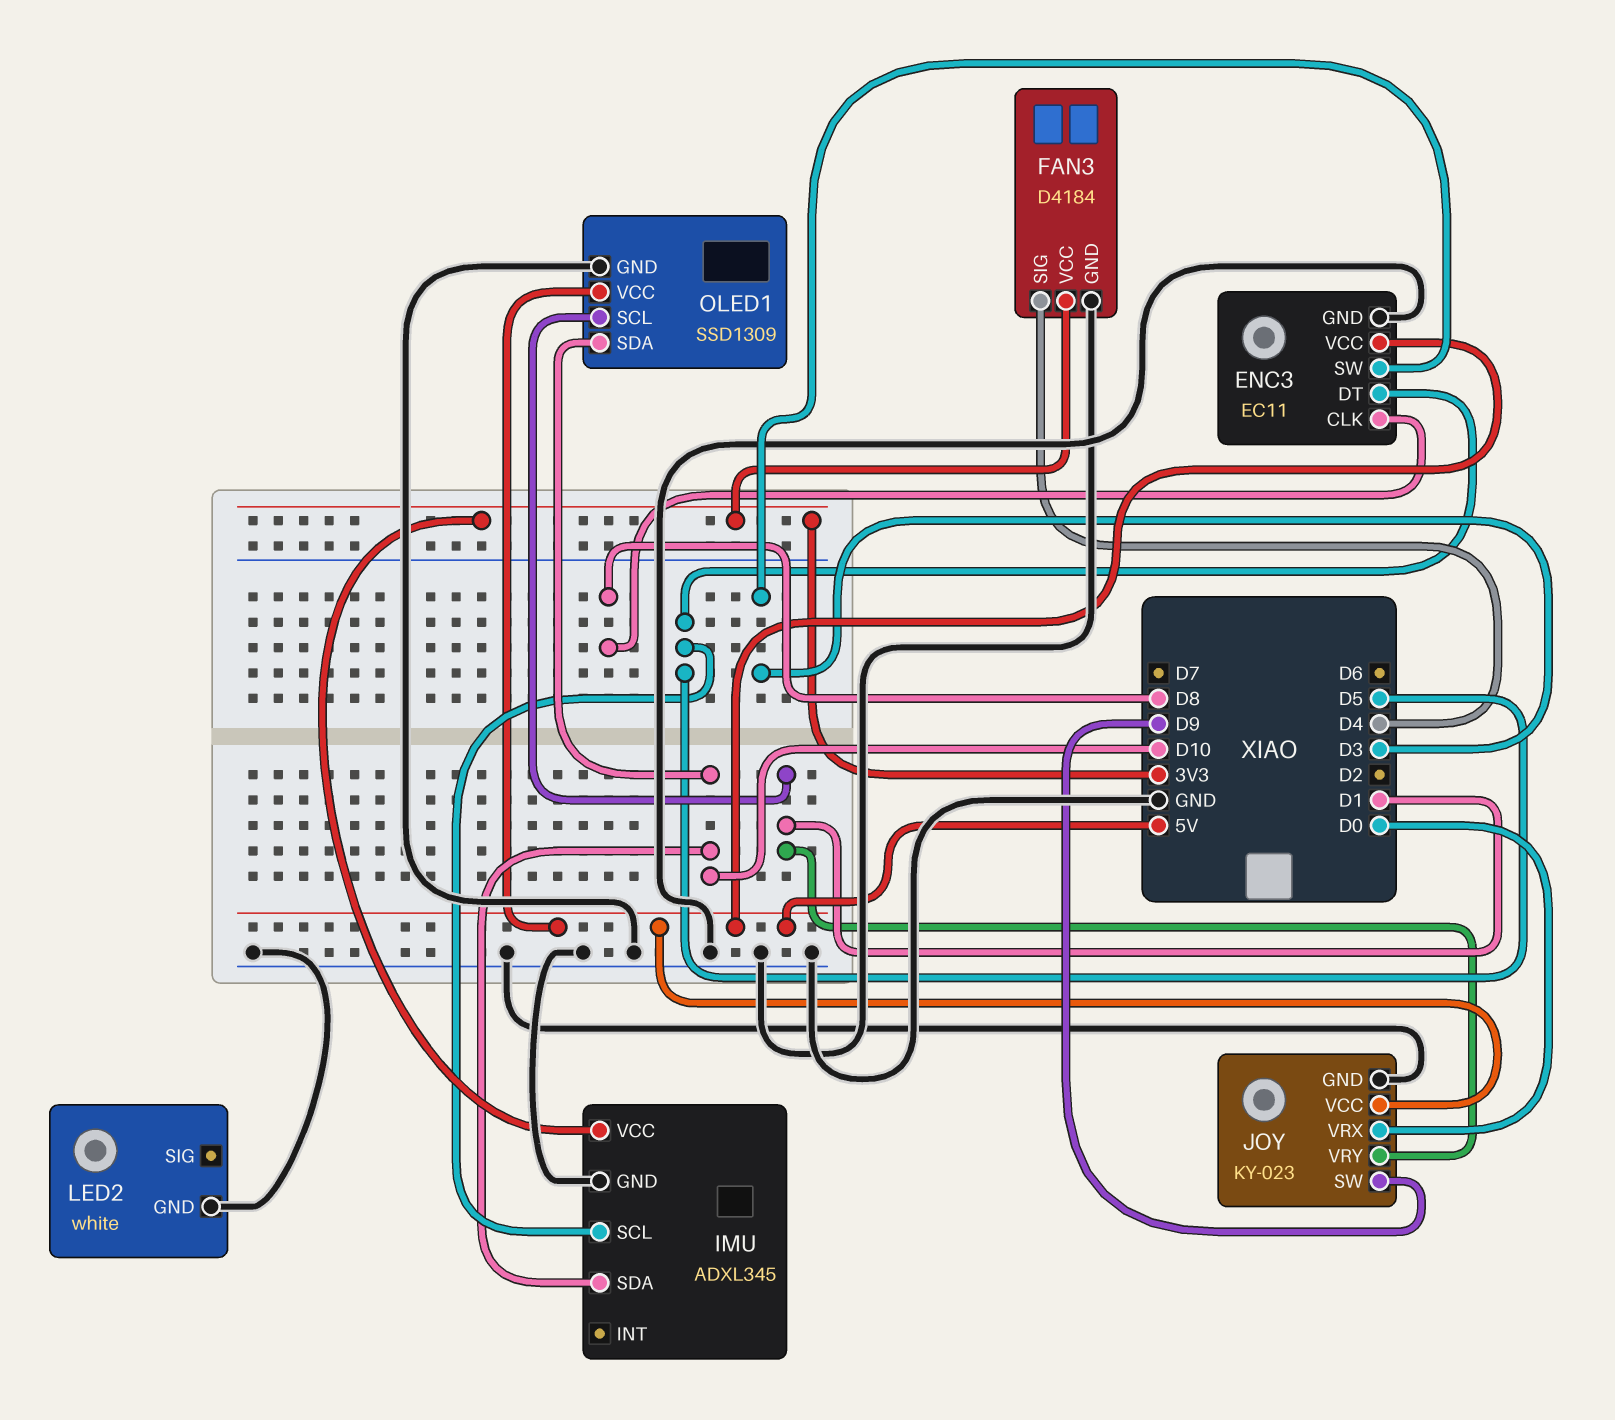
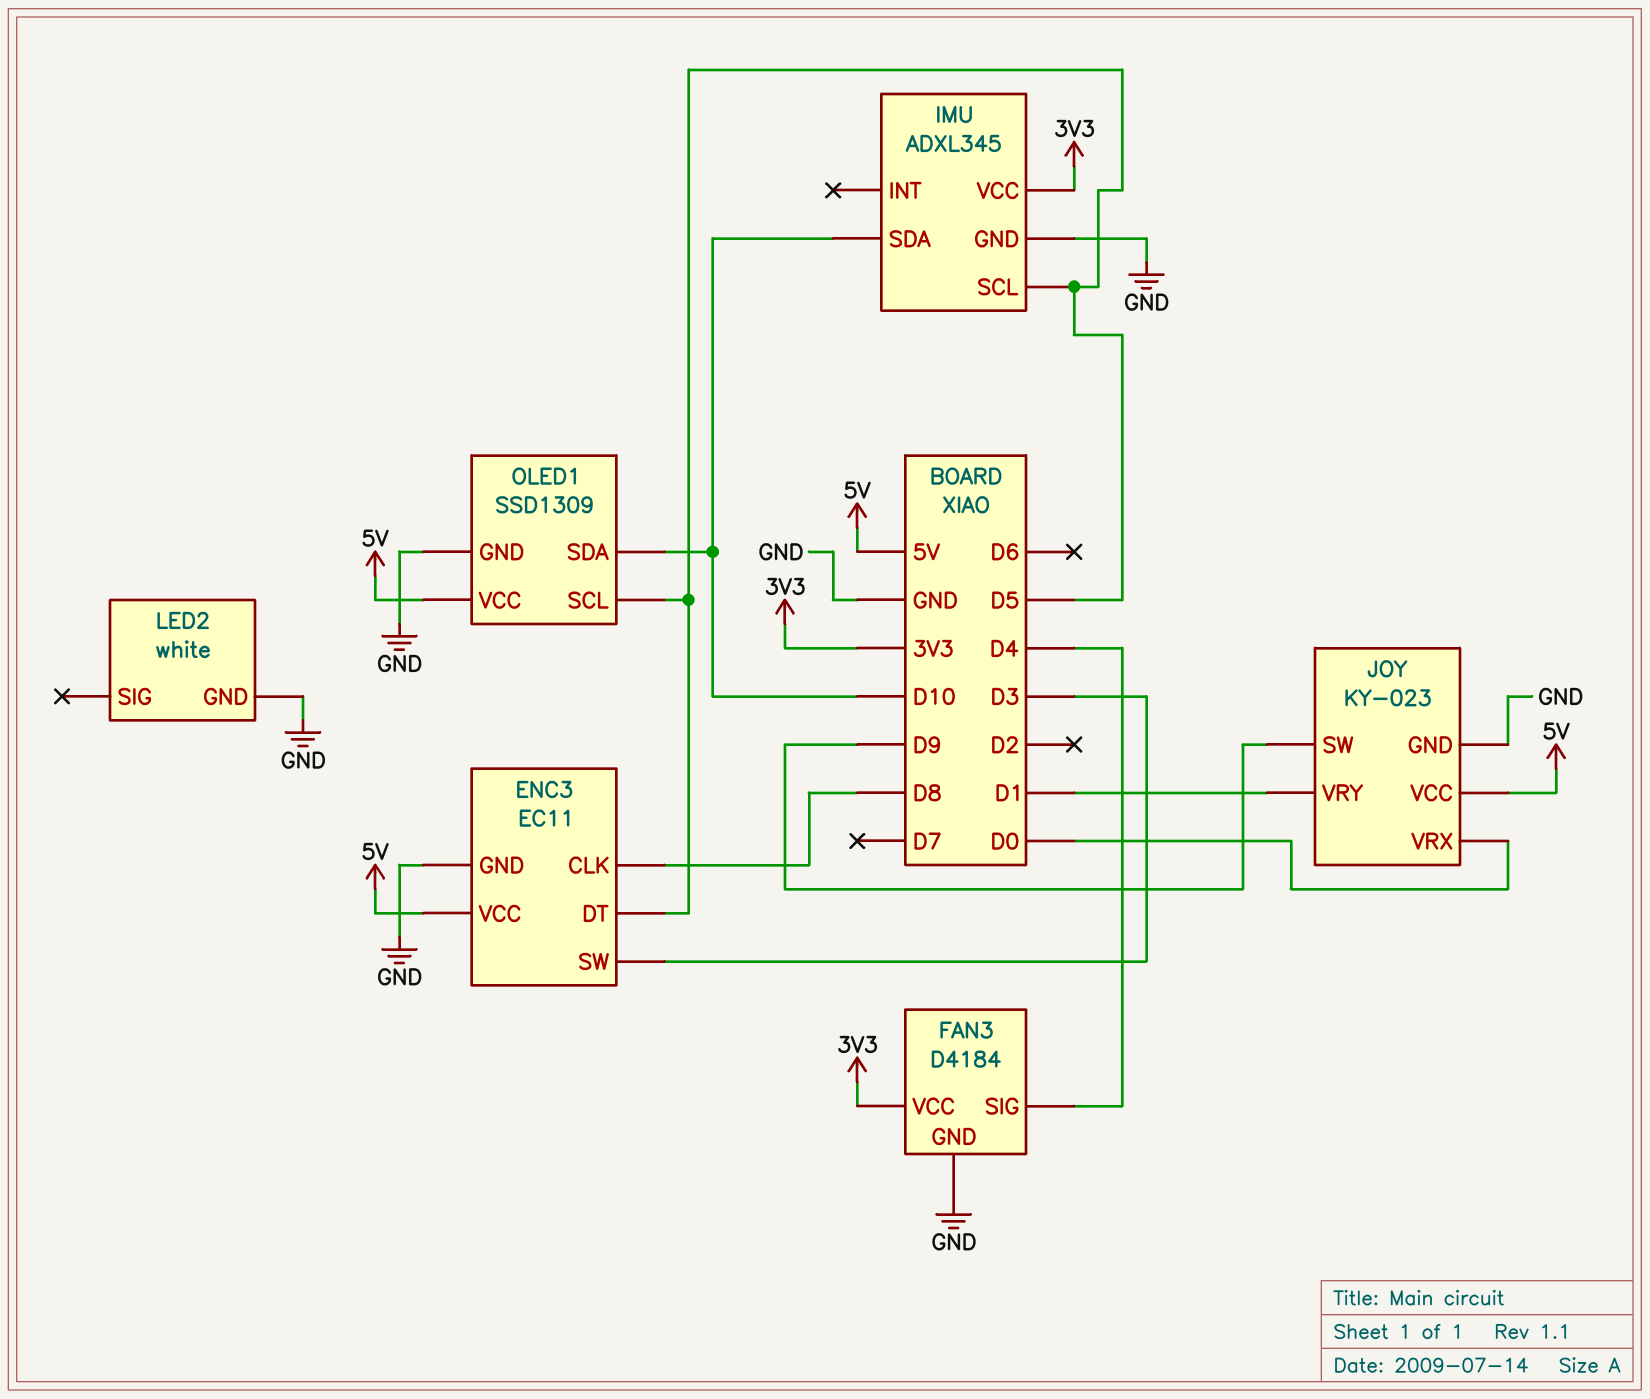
OLED1 pin SCL: D1 -> D5

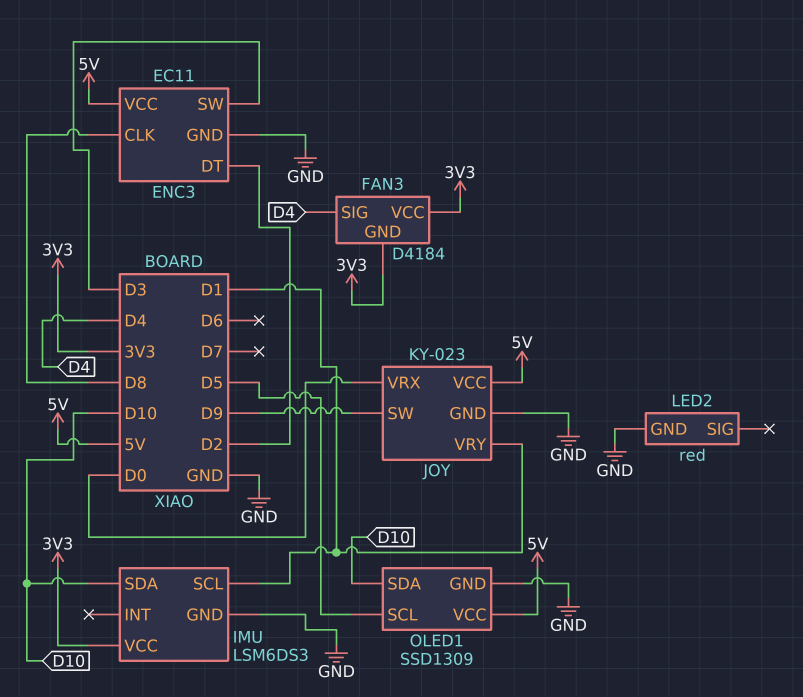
ENC3 pin DT: D5 -> D2
FAN3 pin GND: GND -> 3V3
IMU: ADXL345 -> LSM6DS3
IMU pin SCL: D5 -> D1
LED2: white -> red

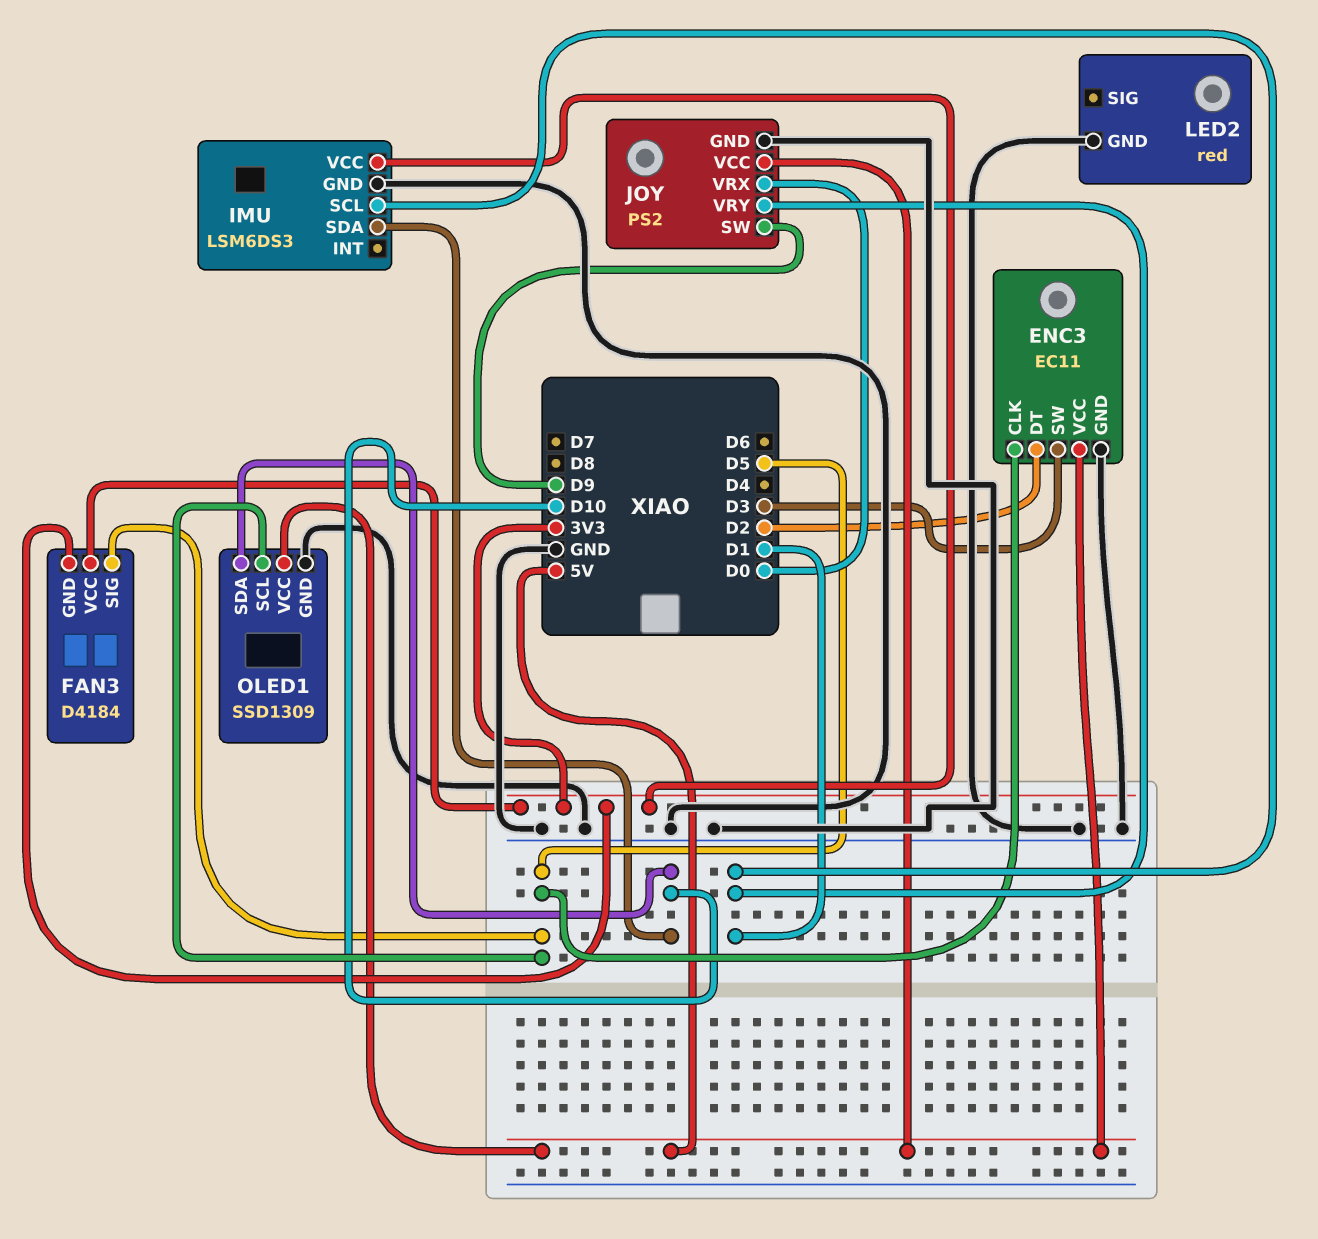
ENC3 pin CLK: D8 -> D5
FAN3 pin SIG: D4 -> D5
JOY: KY-023 -> PS2

